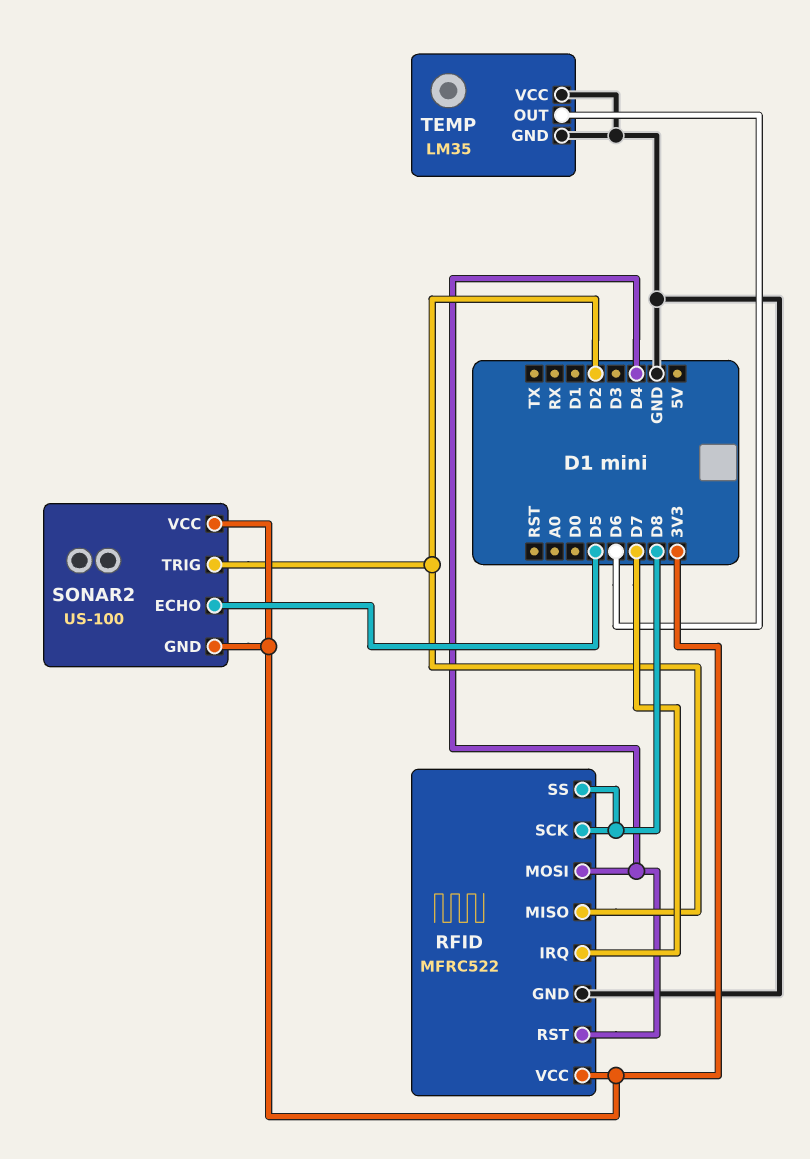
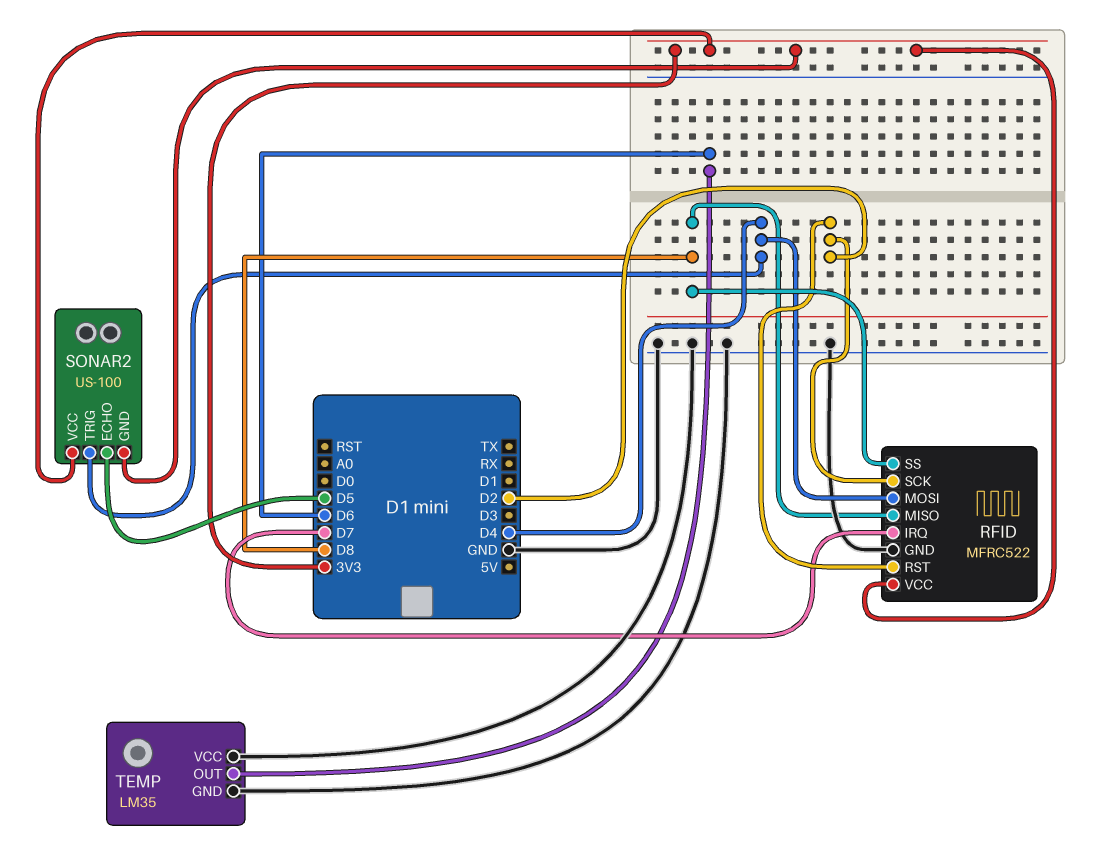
RFID pin MISO: D2 -> D8
RFID pin RST: D4 -> D2
RFID pin SCK: D8 -> D2
SONAR2 pin TRIG: D2 -> D4

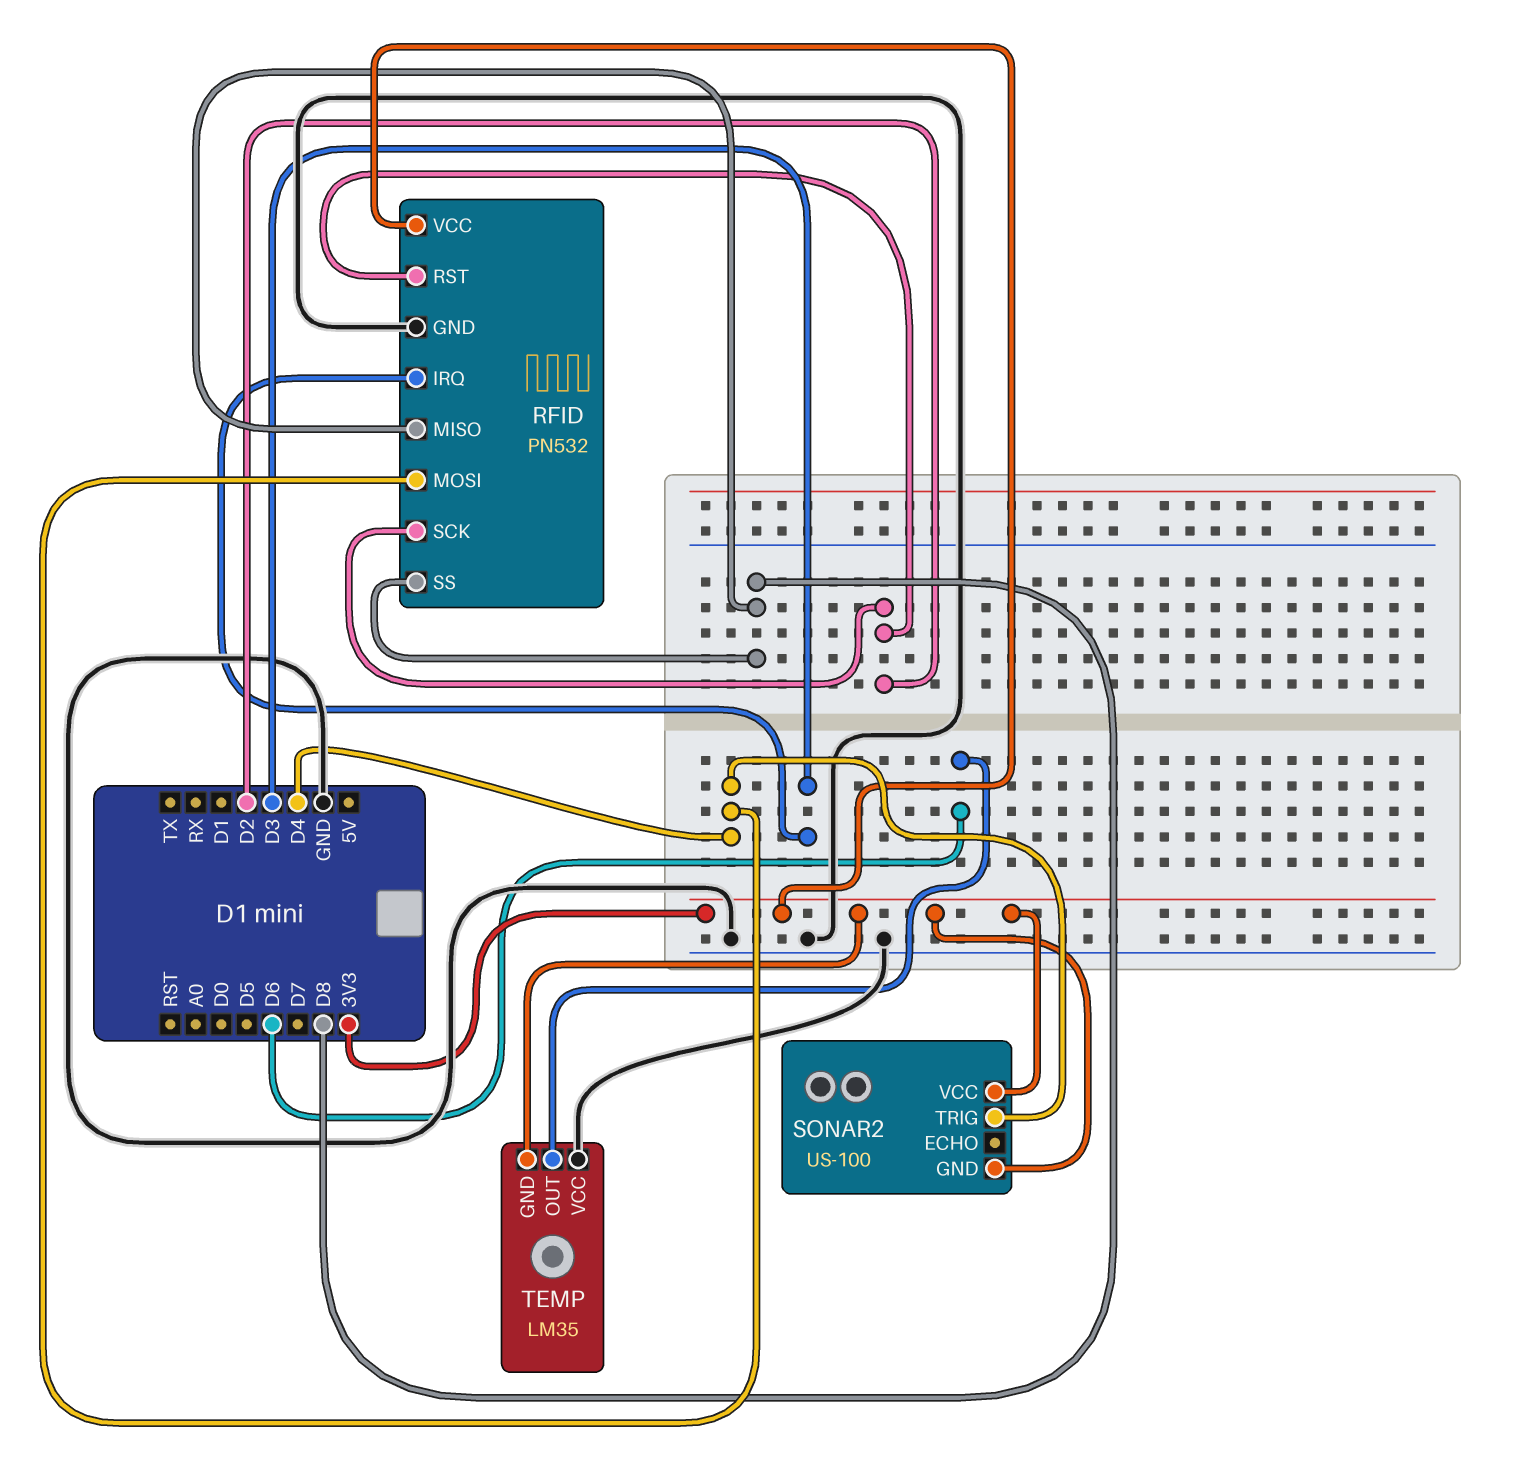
RFID: MFRC522 -> PN532
RFID pin IRQ: D7 -> D3
SONAR2 pin ECHO: D5 -> none
TEMP pin GND: GND -> 3V3

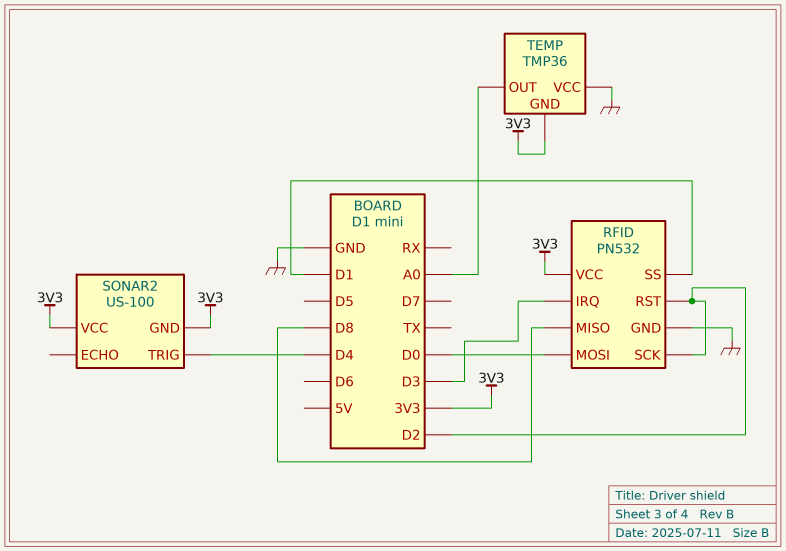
RFID pin MOSI: D4 -> D0
RFID pin SS: D8 -> D1
TEMP: LM35 -> TMP36
TEMP pin OUT: D6 -> A0

